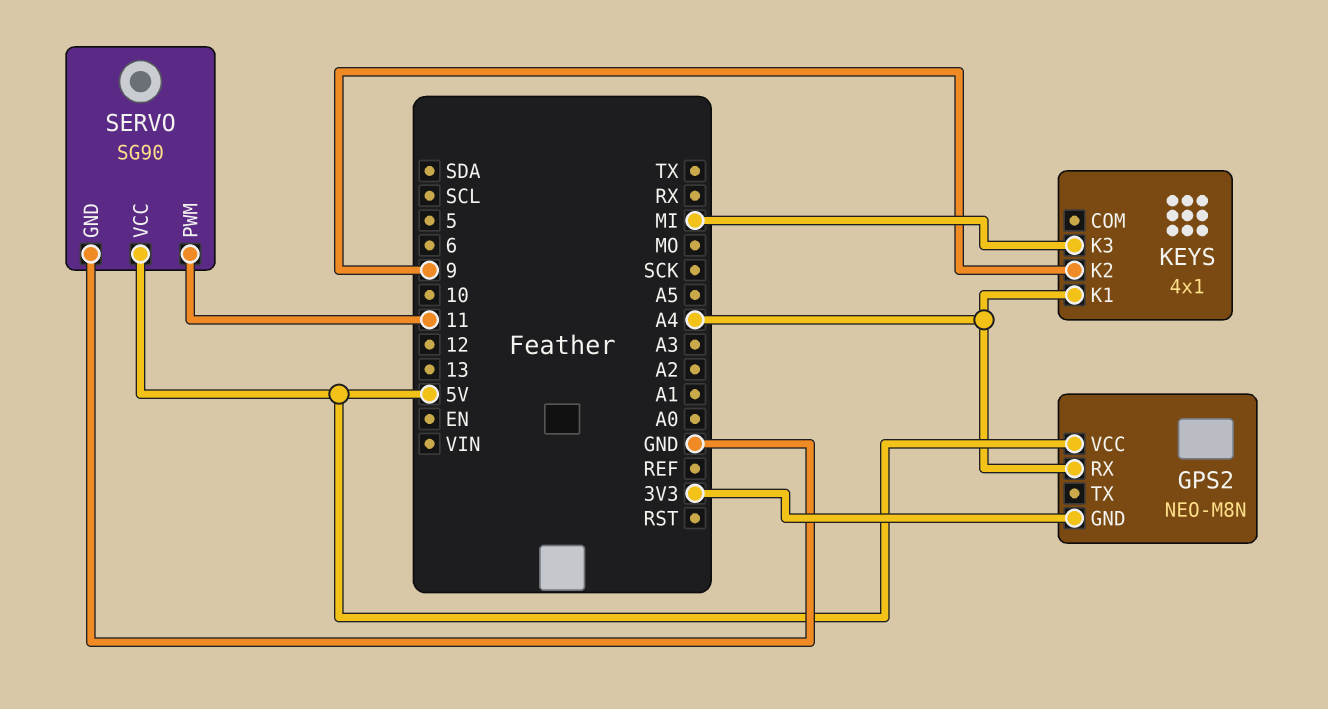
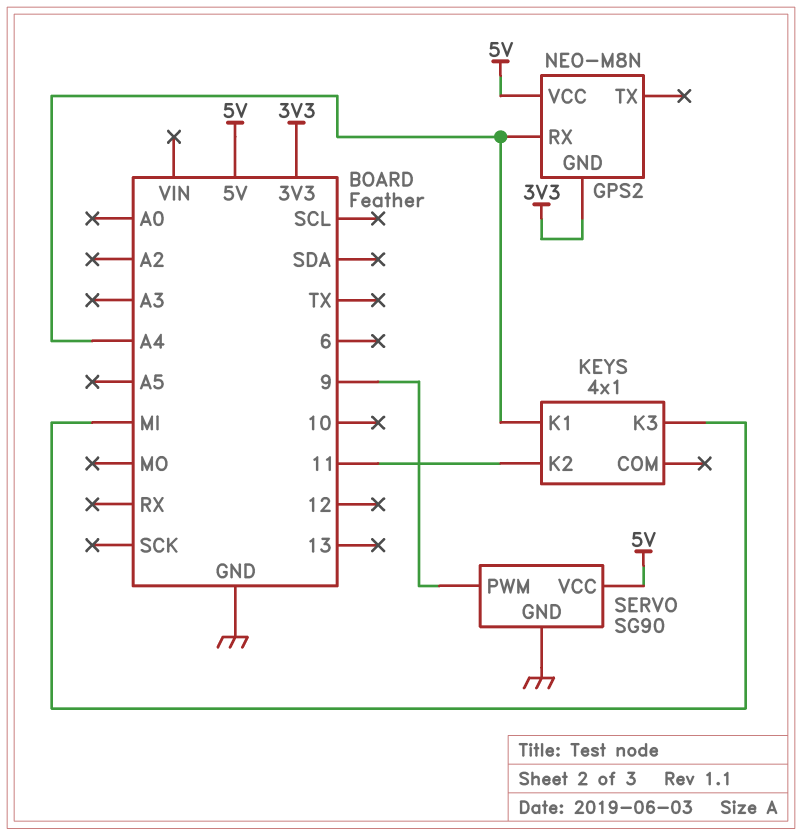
KEYS pin K2: 9 -> 11
SERVO pin PWM: 11 -> 9

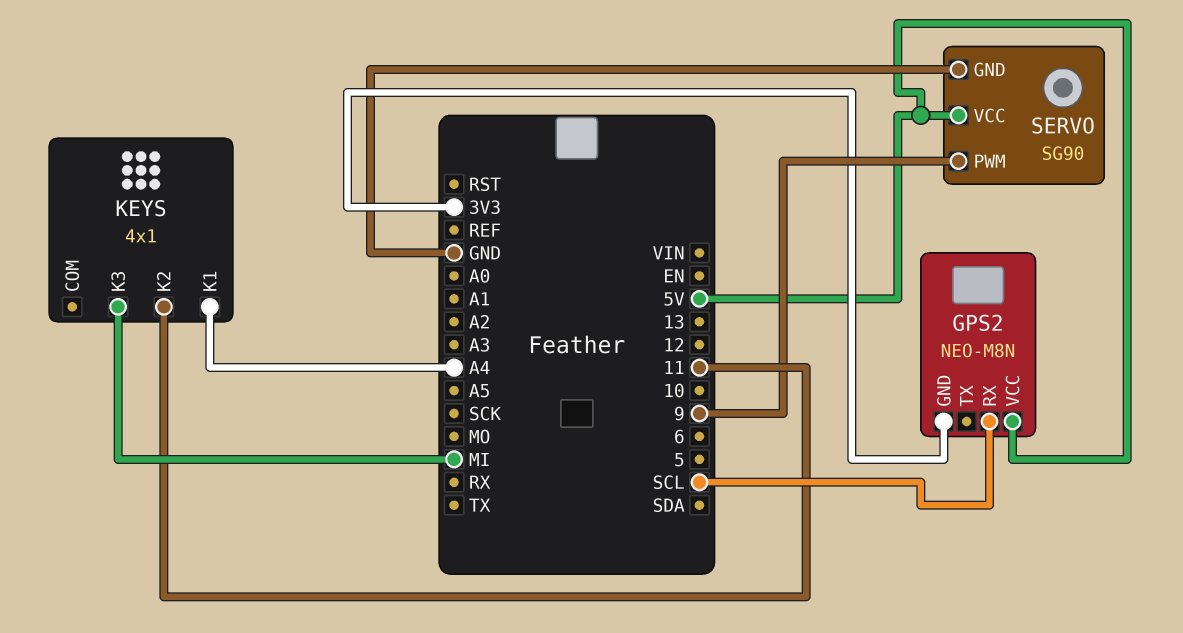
GPS2 pin RX: A4 -> SCL

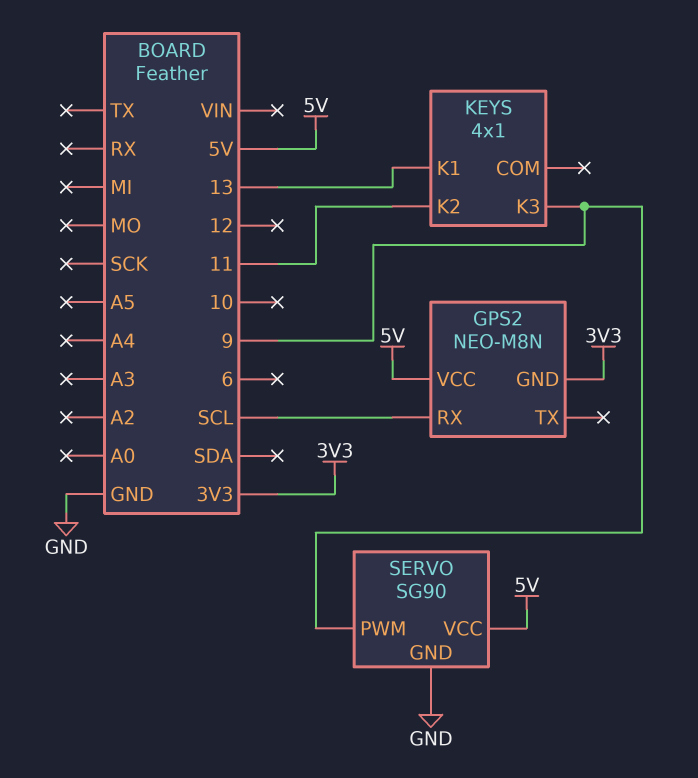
KEYS pin K1: A4 -> 13
KEYS pin K3: MI -> 9

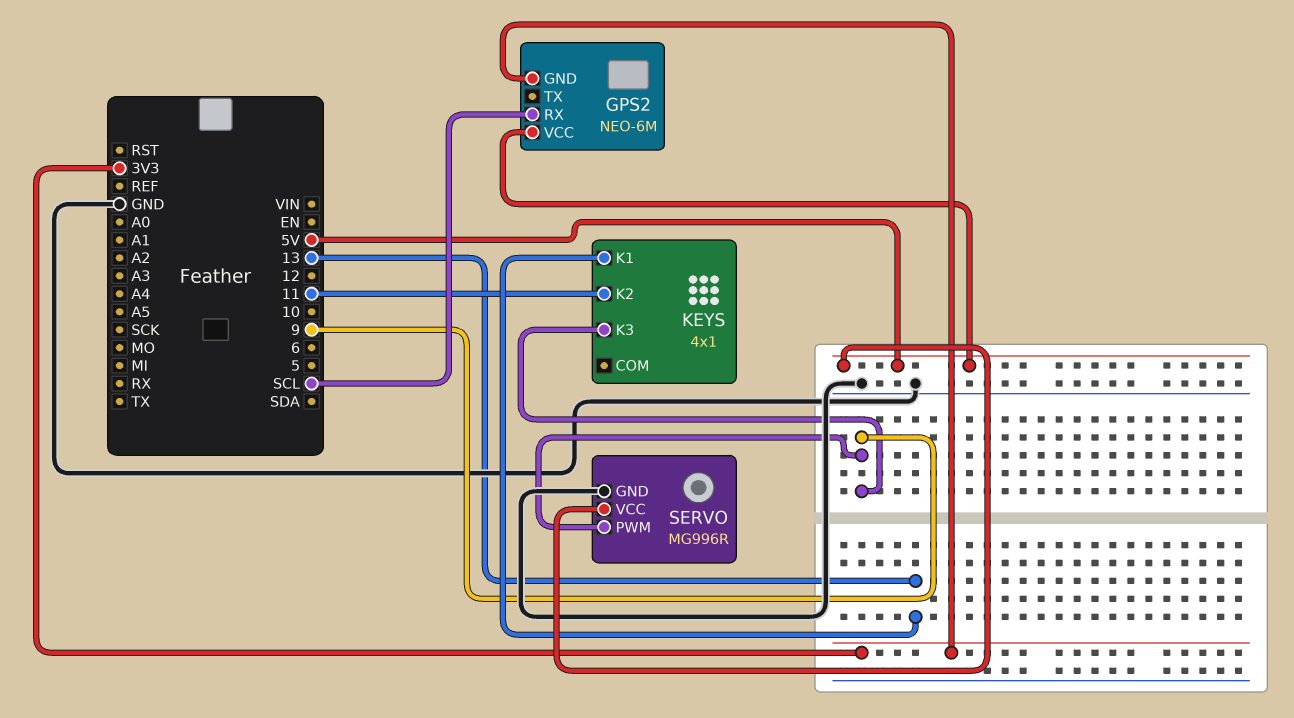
GPS2: NEO-M8N -> NEO-6M
SERVO: SG90 -> MG996R

